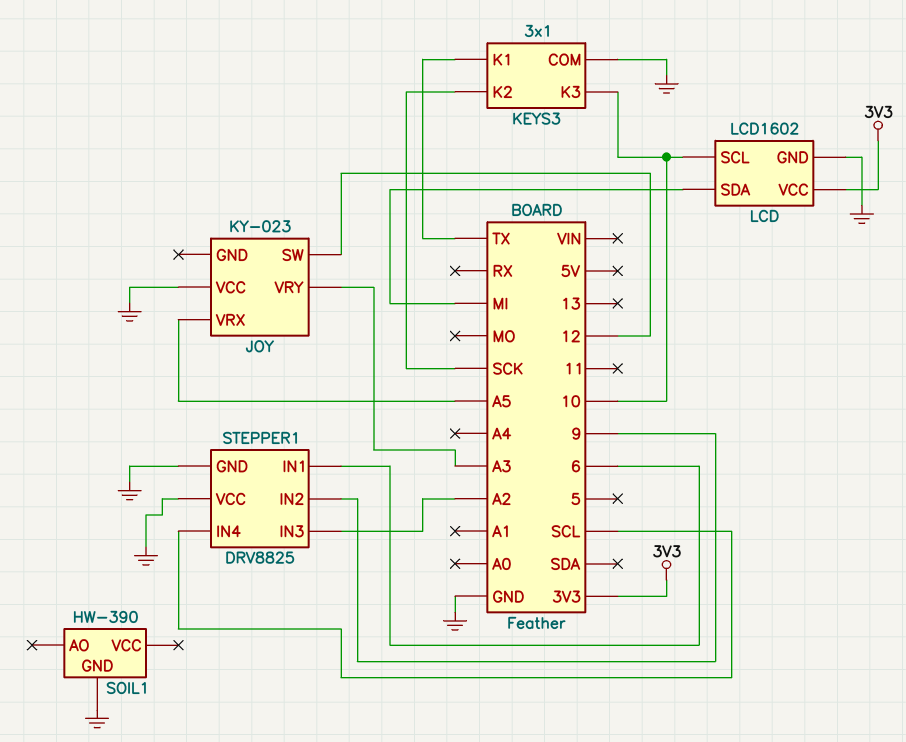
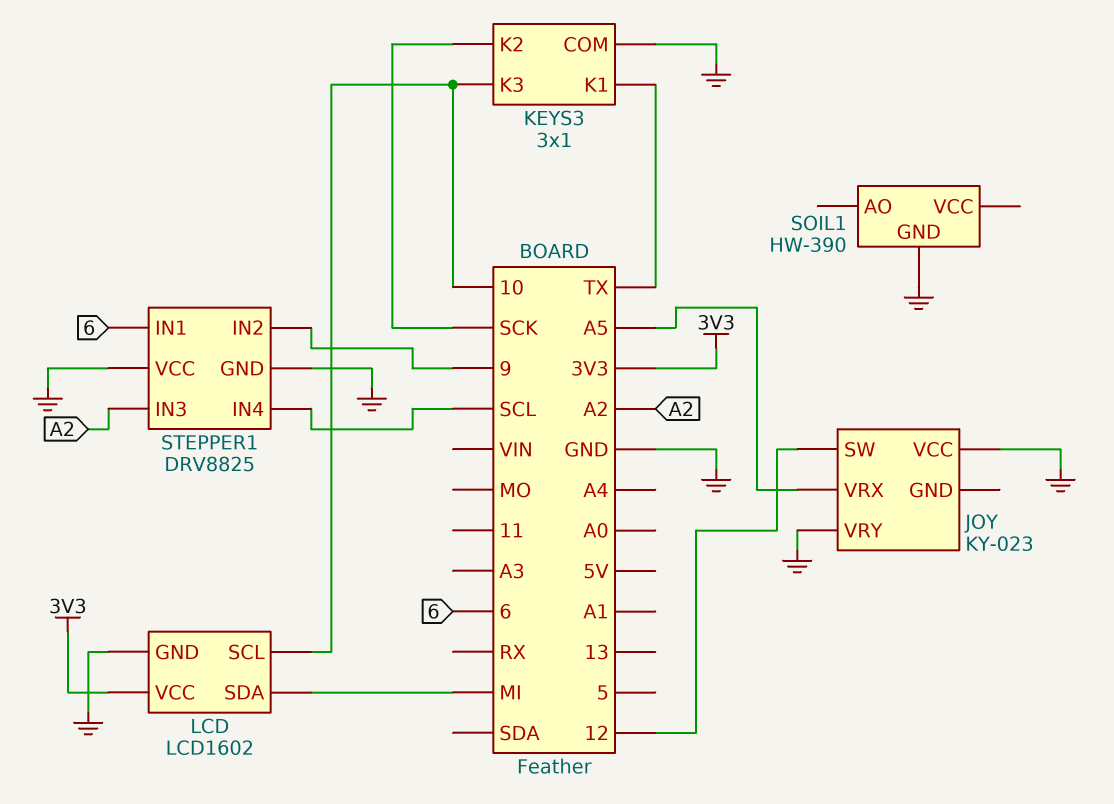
JOY pin VRY: A3 -> GND

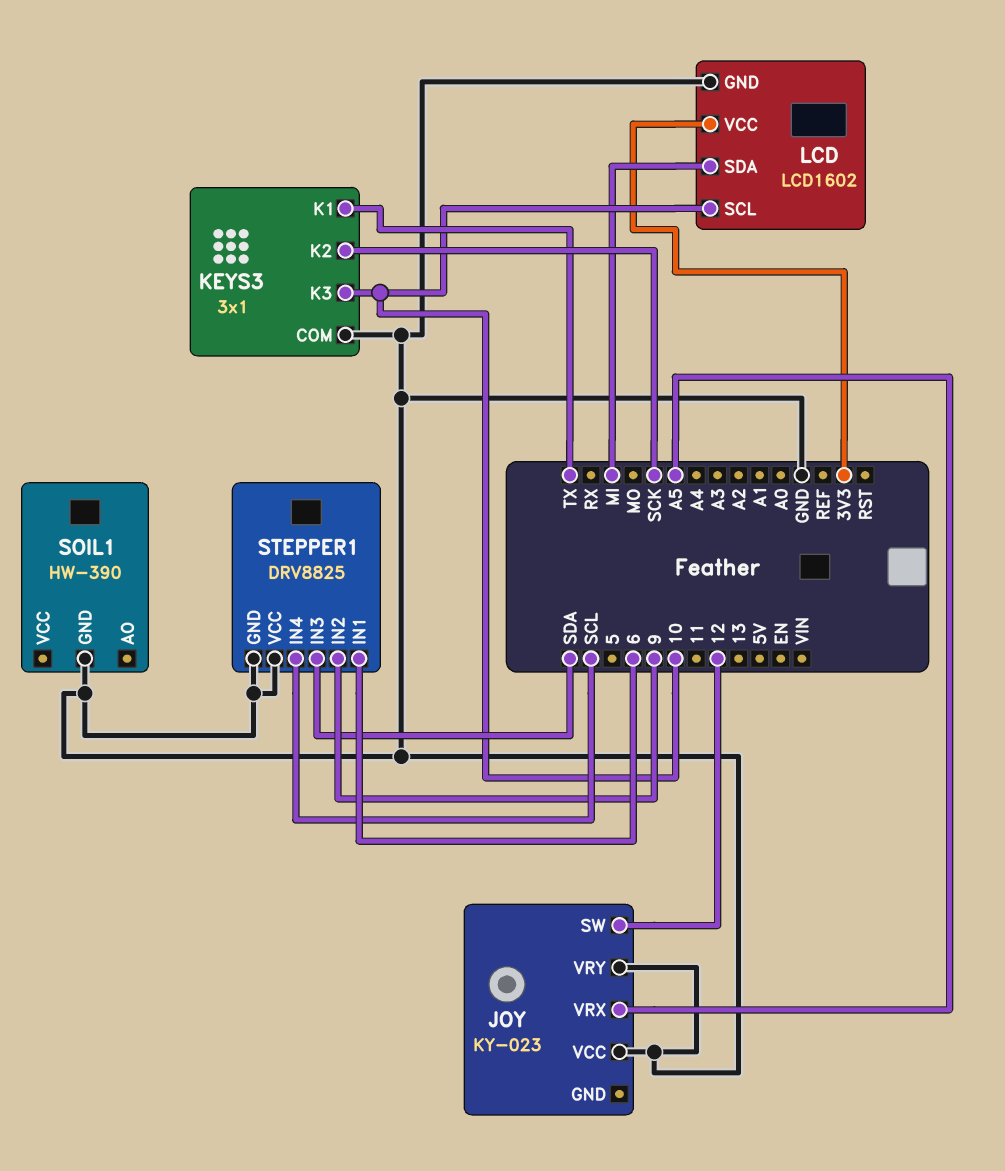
STEPPER1 pin IN3: A2 -> SDA

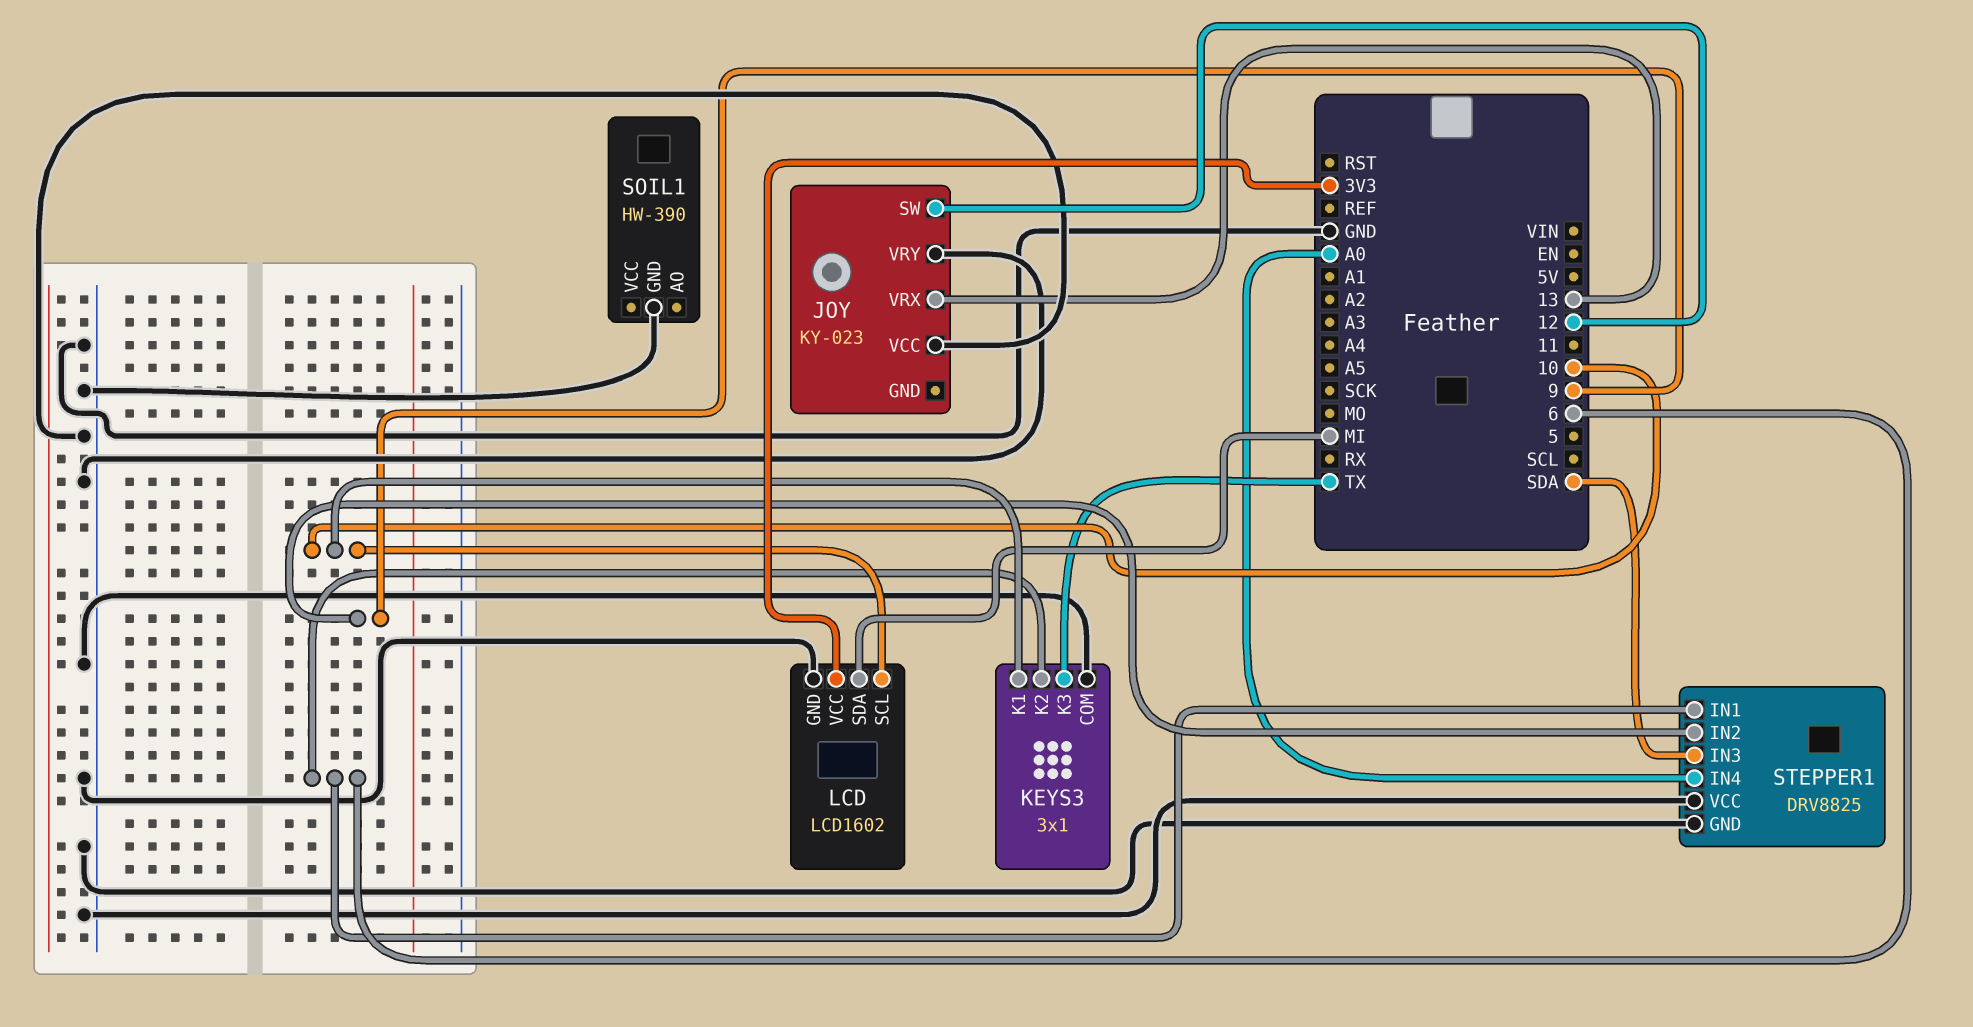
JOY pin VRX: A5 -> 13
KEYS3 pin K1: TX -> 10
KEYS3 pin K2: SCK -> 6
KEYS3 pin K3: 10 -> TX
STEPPER1 pin IN4: SCL -> A0

